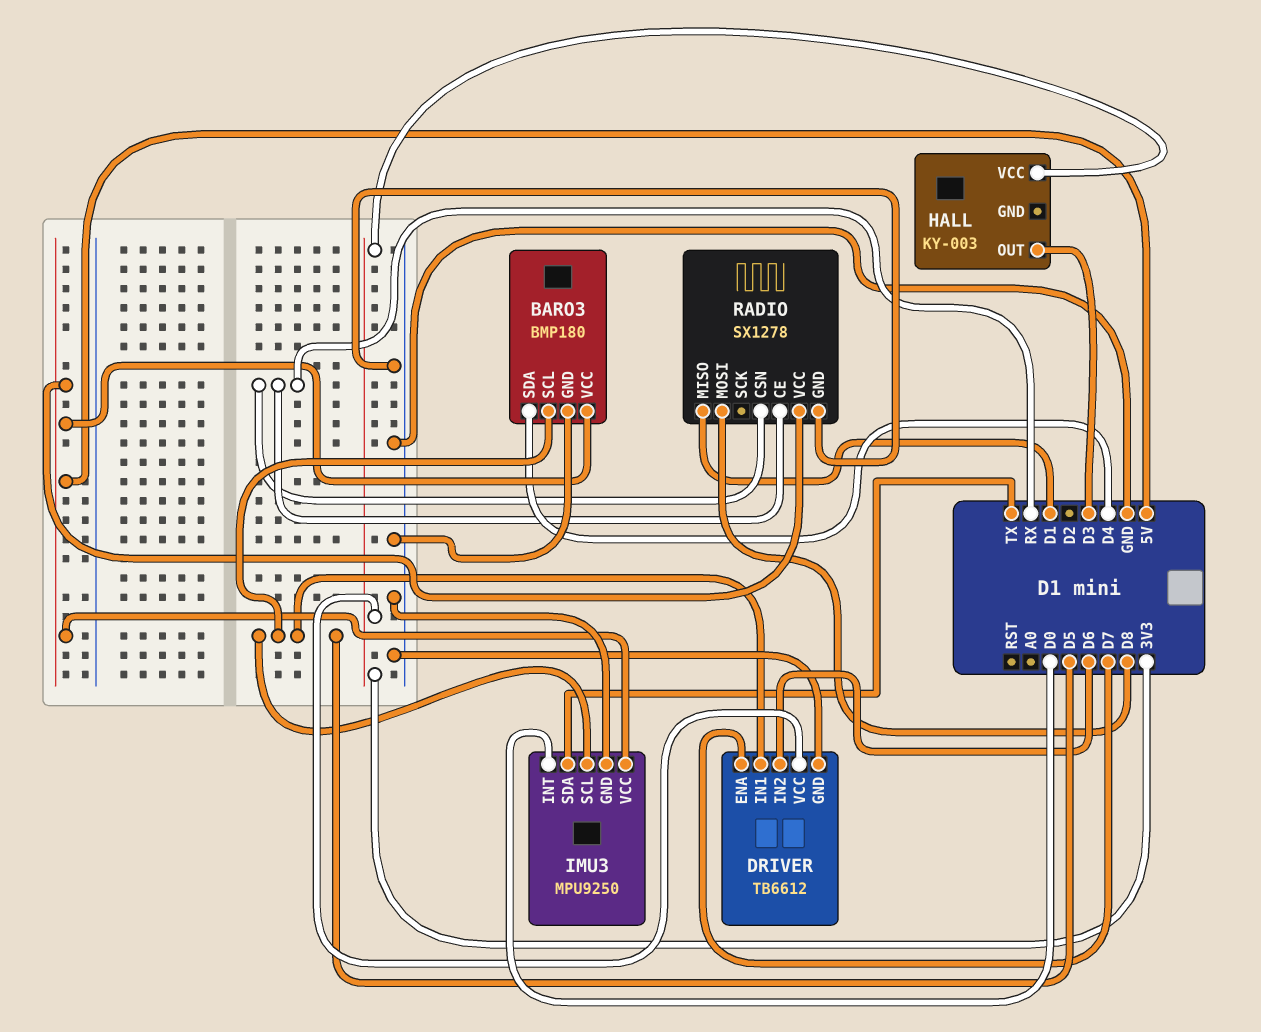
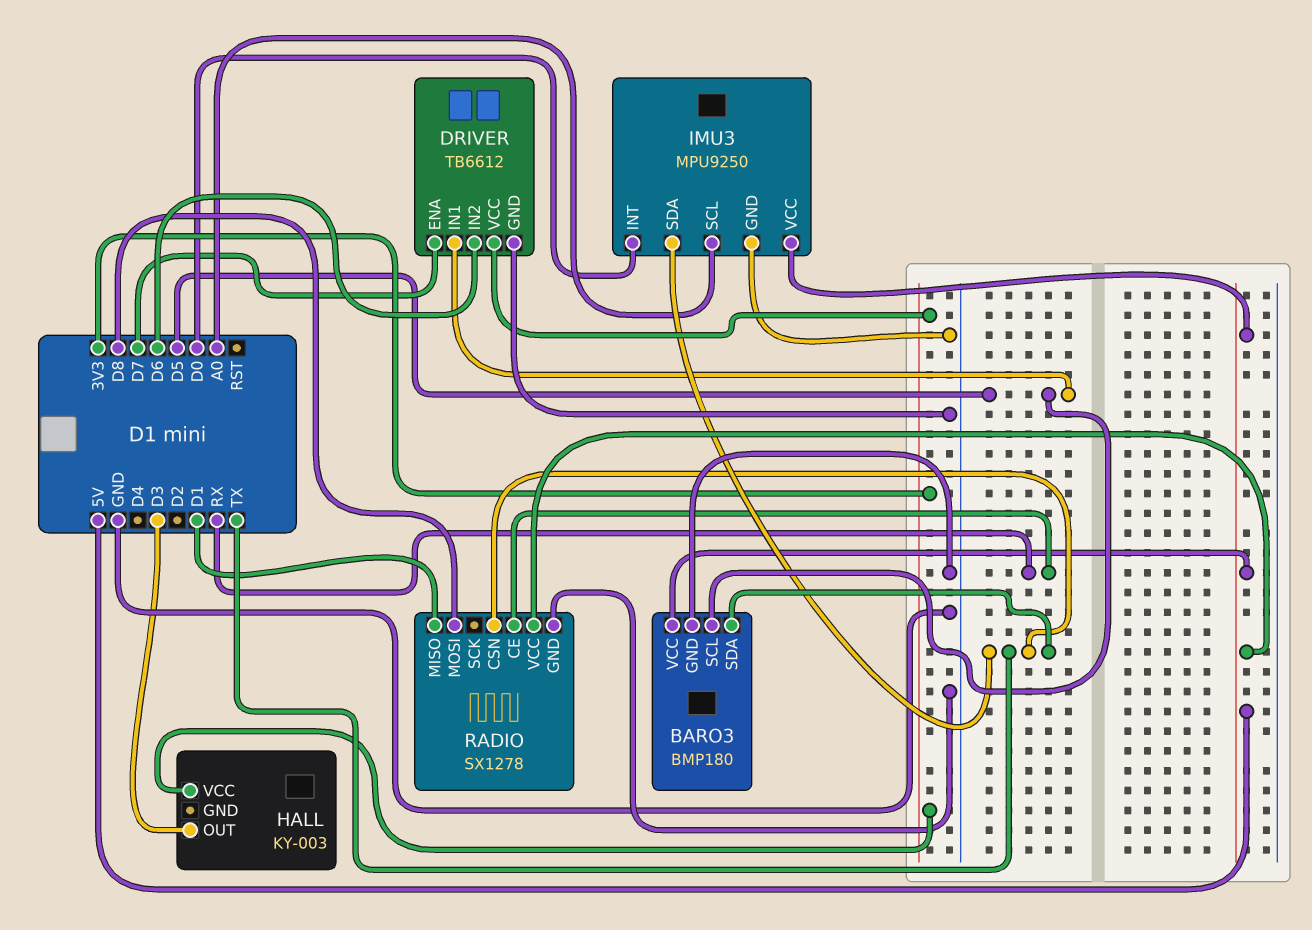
BARO3 pin SDA: D4 -> TX
IMU3 pin SCL: D5 -> A0
RADIO pin CSN: RX -> TX

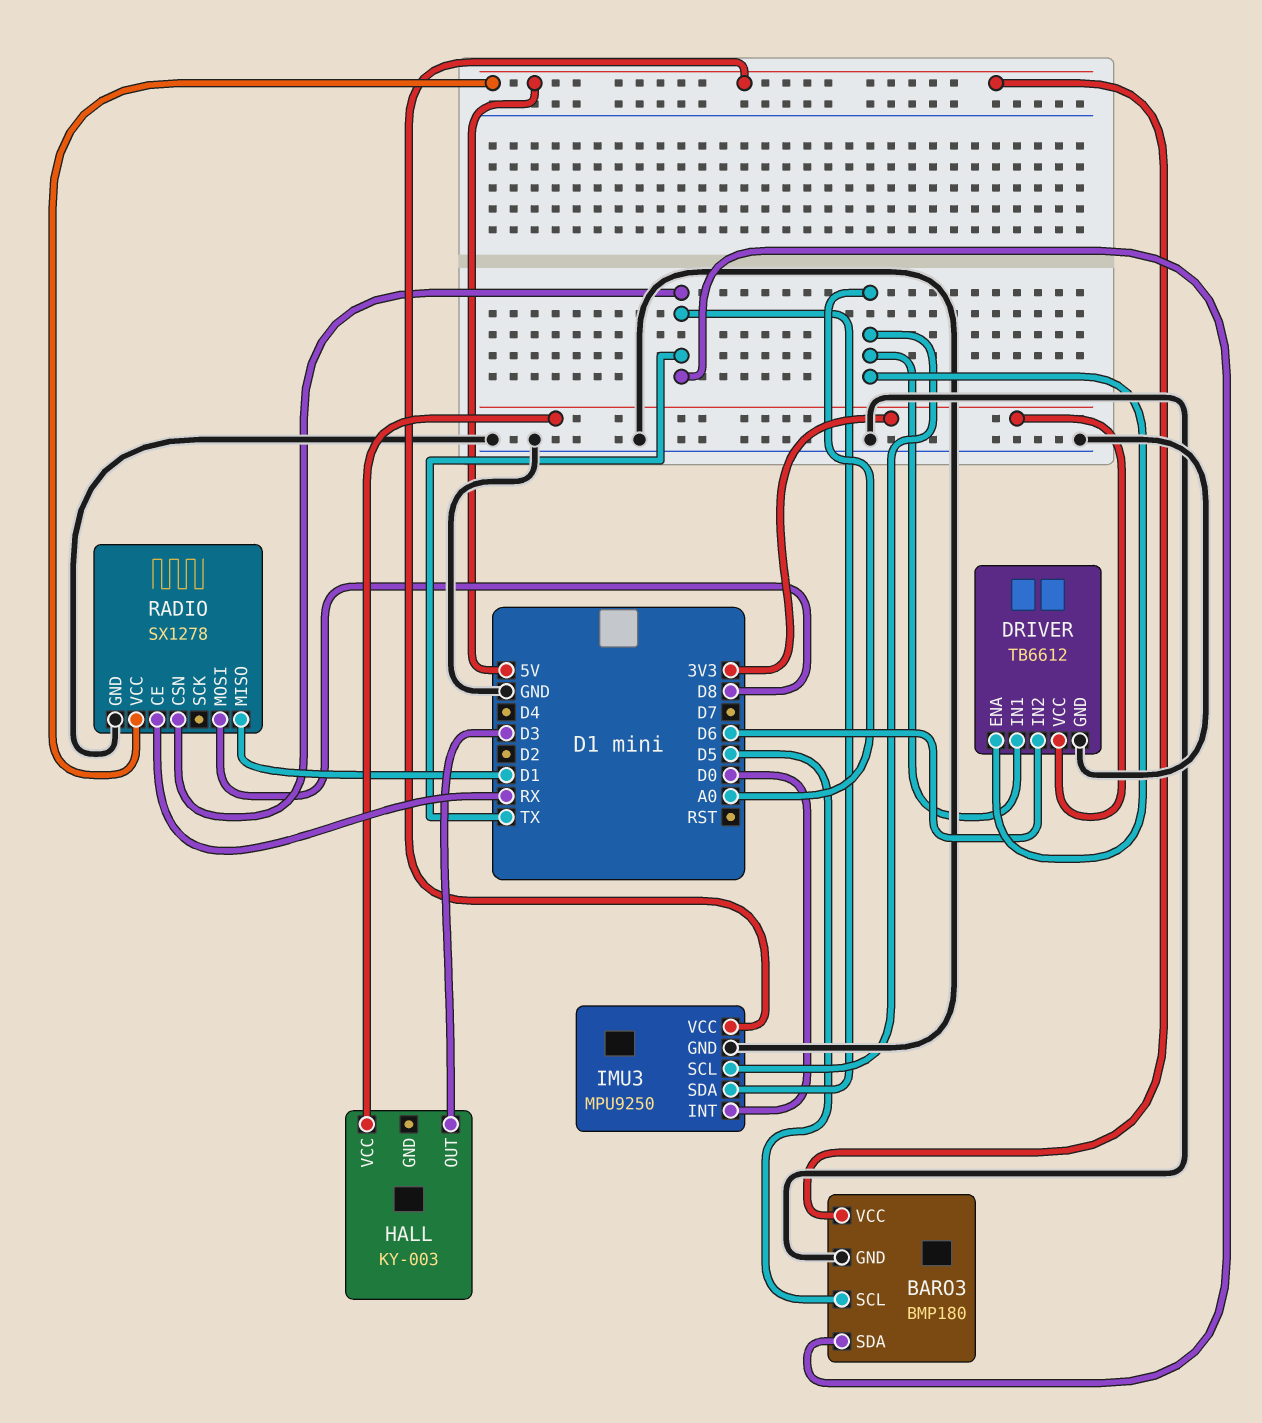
DRIVER pin ENA: D7 -> A0
DRIVER pin IN1: D5 -> A0

